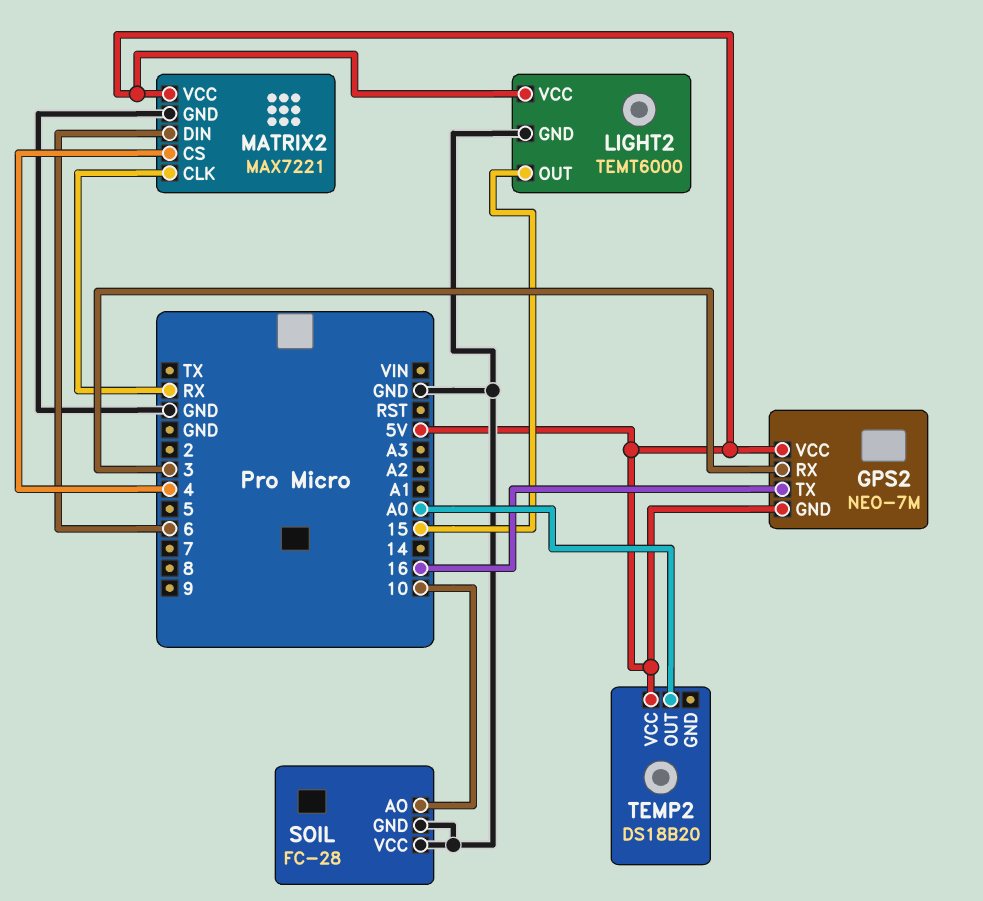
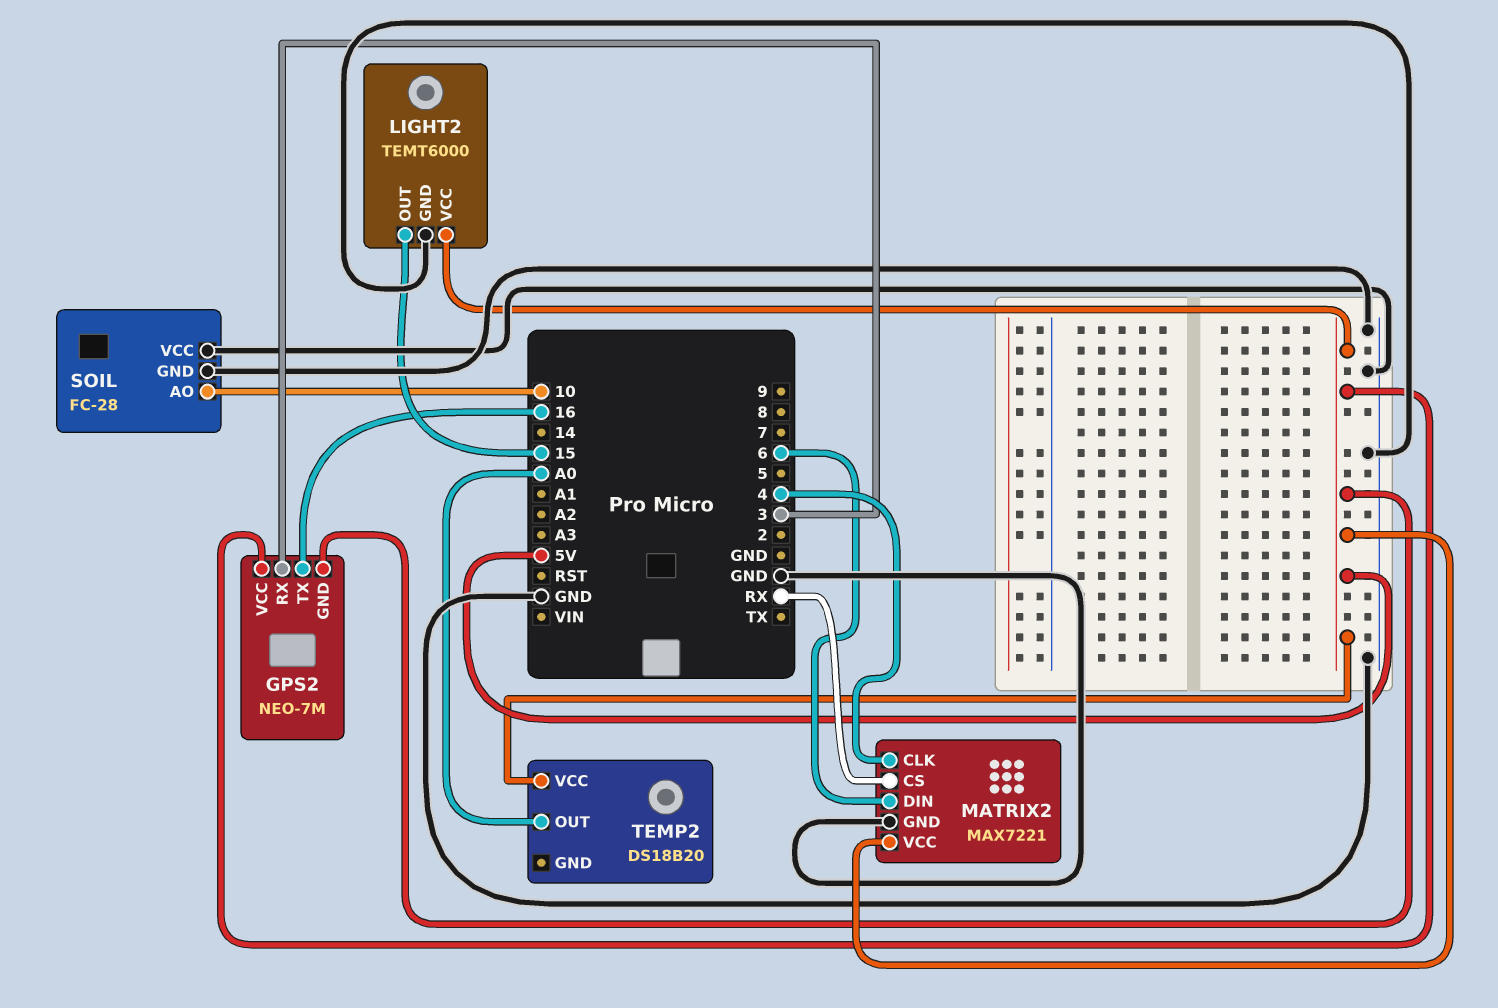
MATRIX2 pin CLK: RX -> 4
MATRIX2 pin CS: 4 -> RX

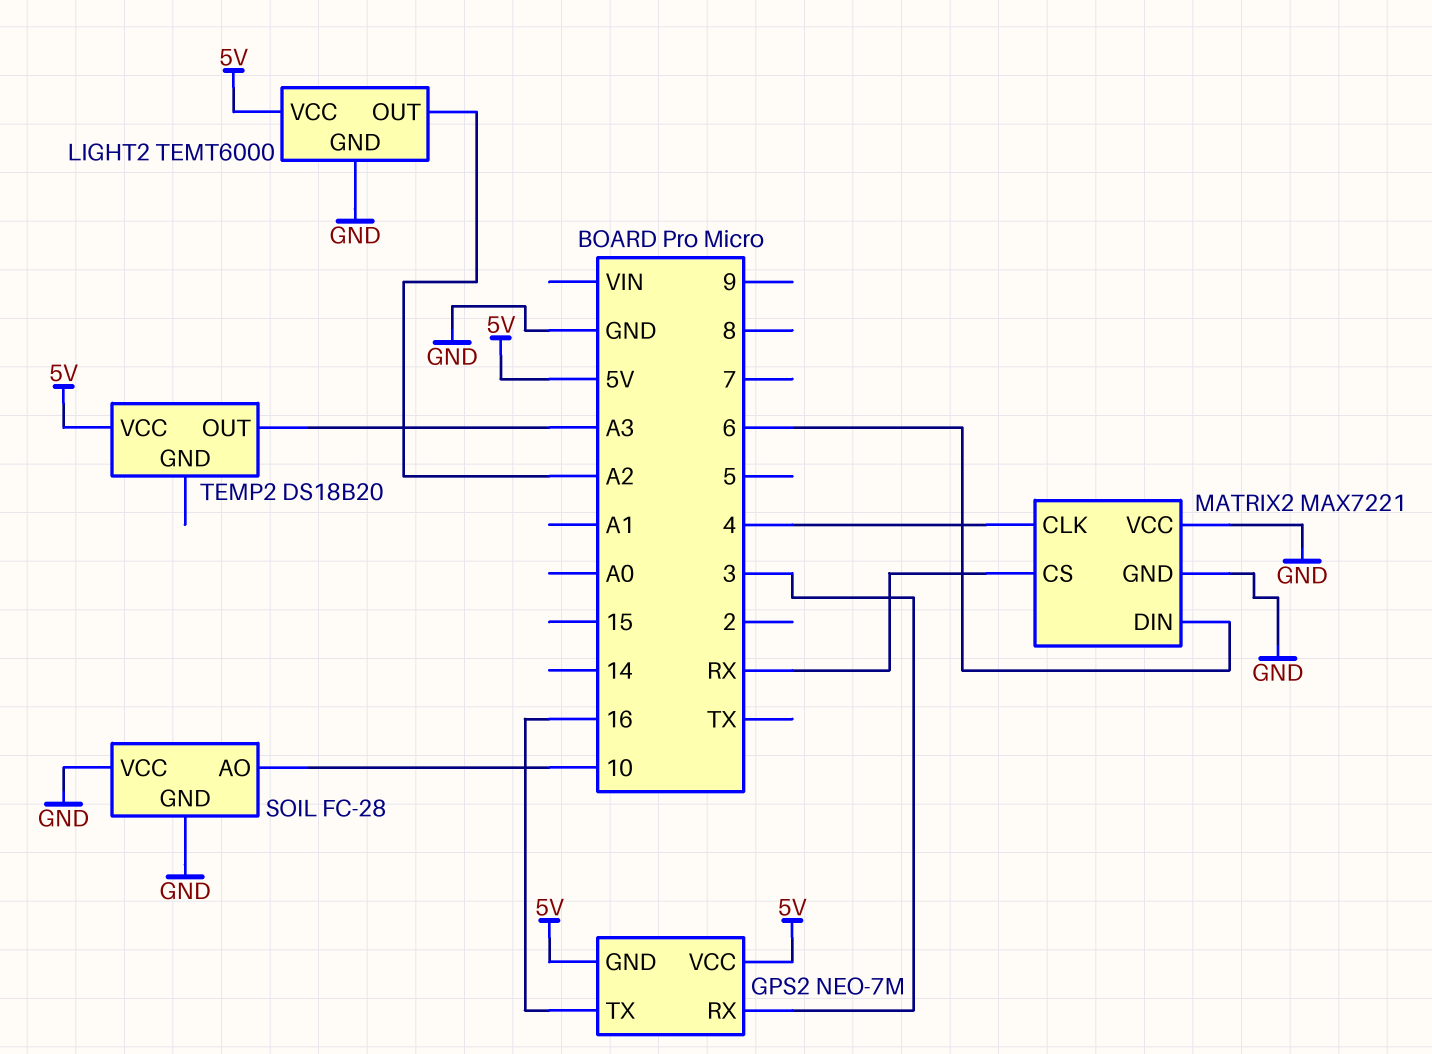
LIGHT2 pin OUT: 15 -> A2
MATRIX2 pin VCC: 5V -> GND
TEMP2 pin OUT: A0 -> A3

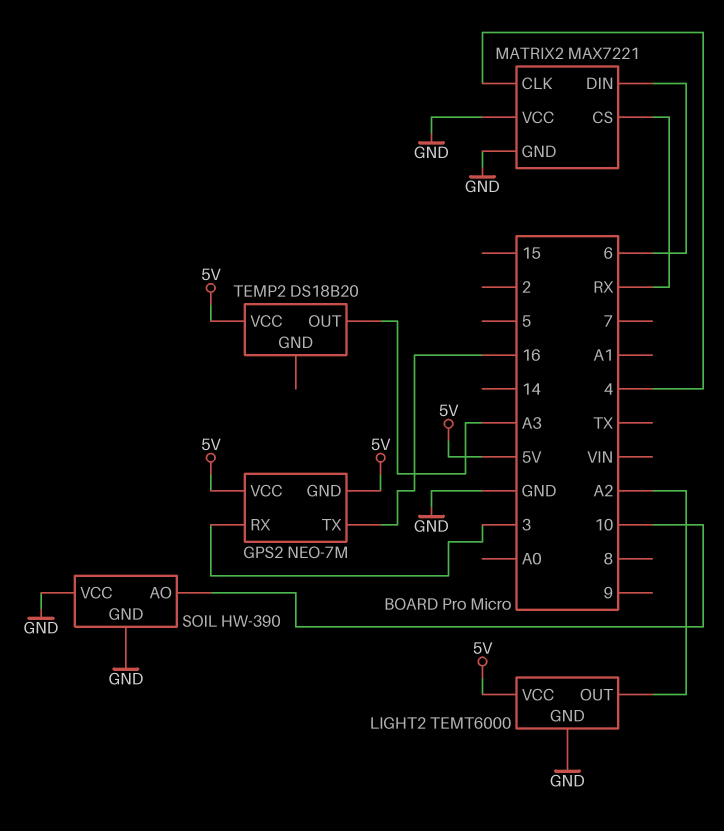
SOIL: FC-28 -> HW-390

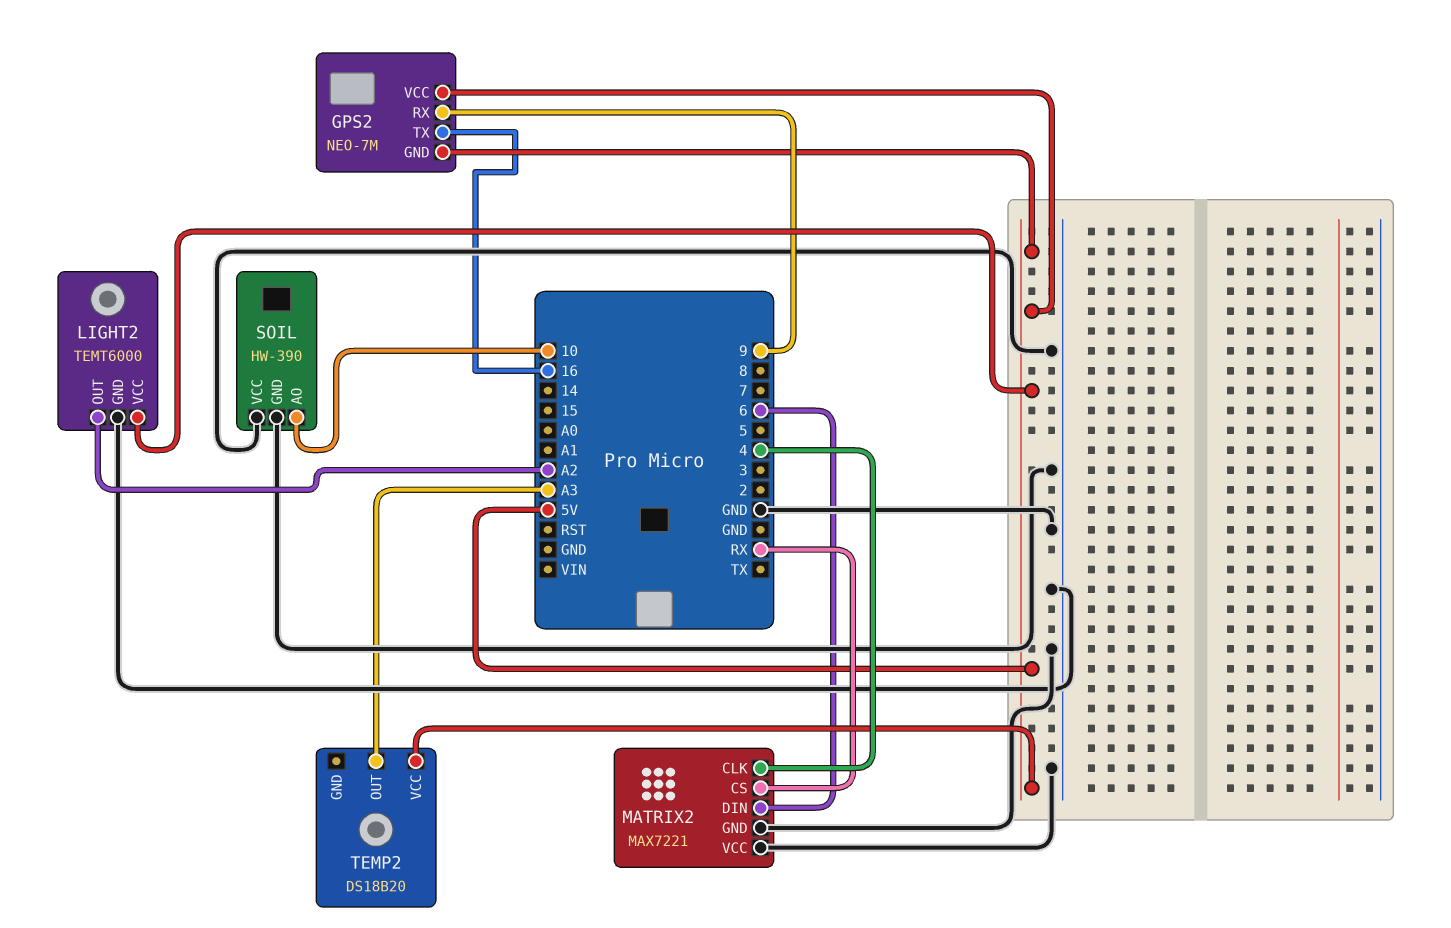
GPS2 pin RX: 3 -> 9

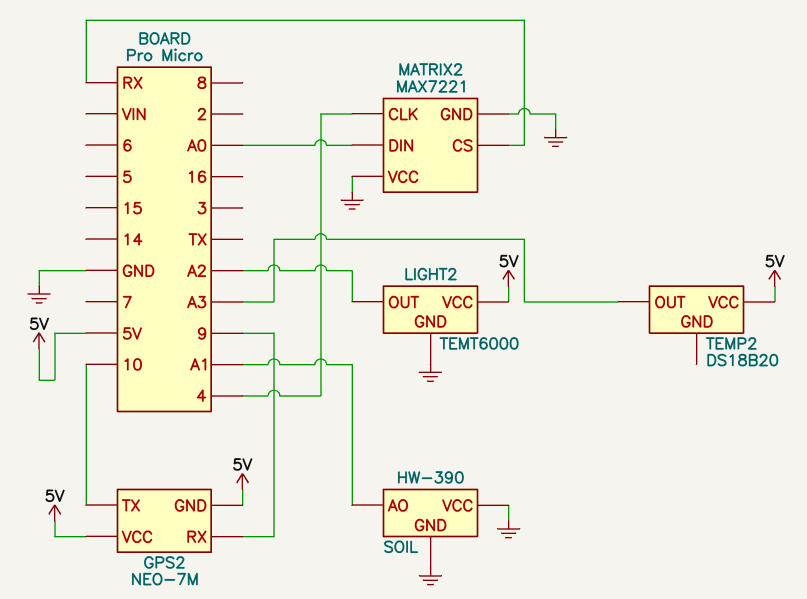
GPS2 pin TX: 16 -> 10
MATRIX2 pin DIN: 6 -> A0
SOIL pin AO: 10 -> A1

